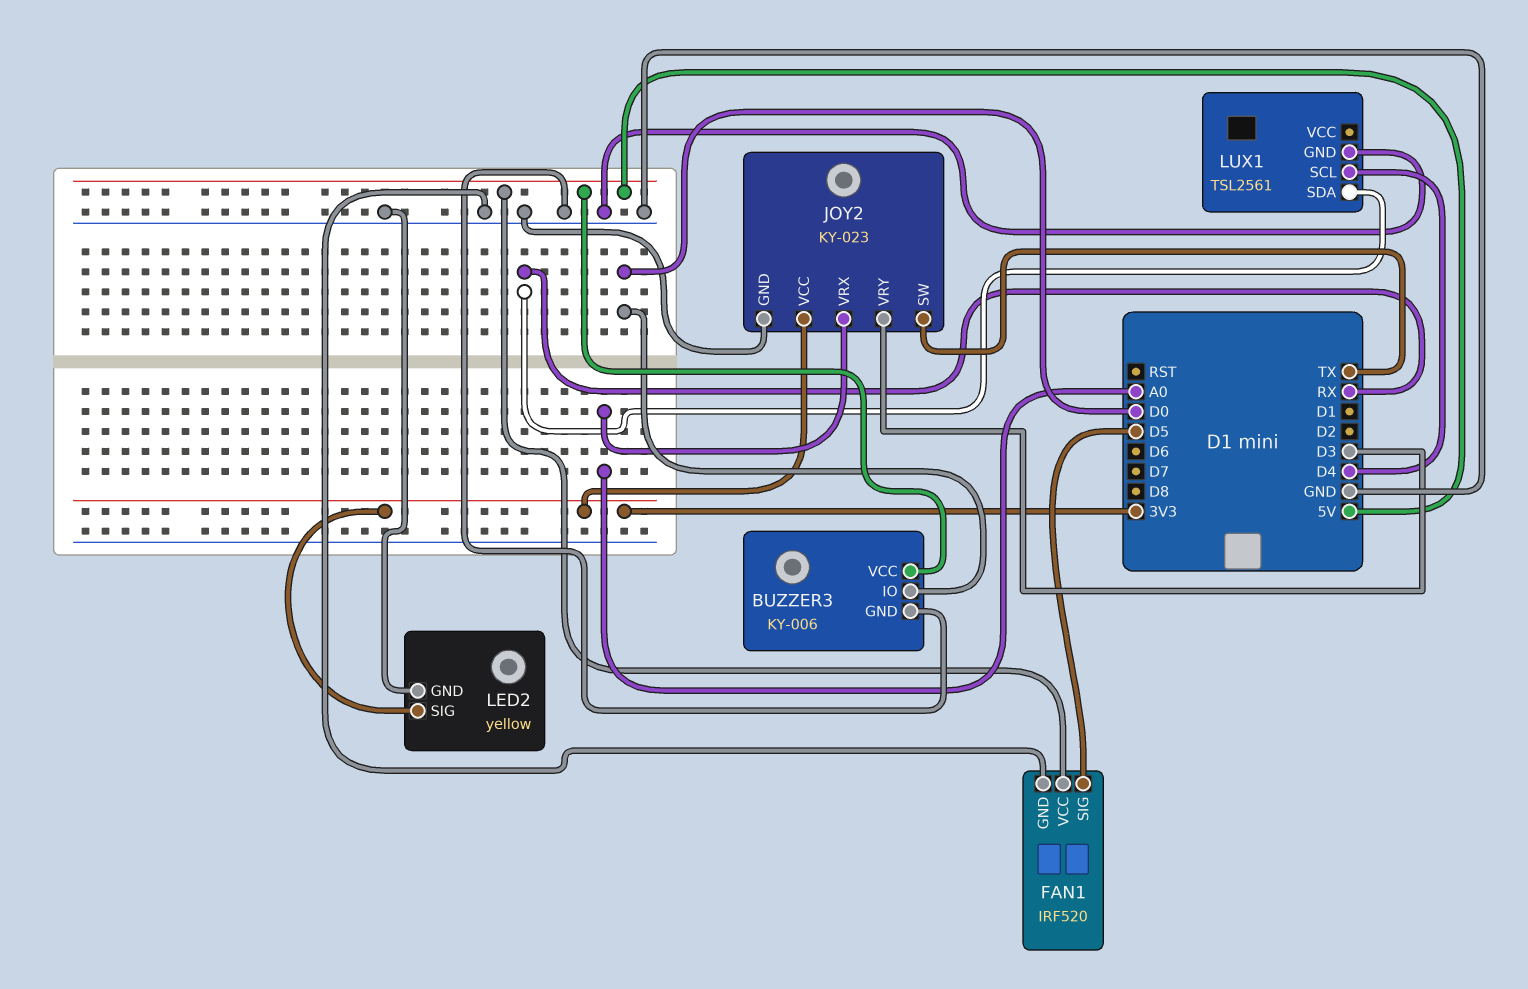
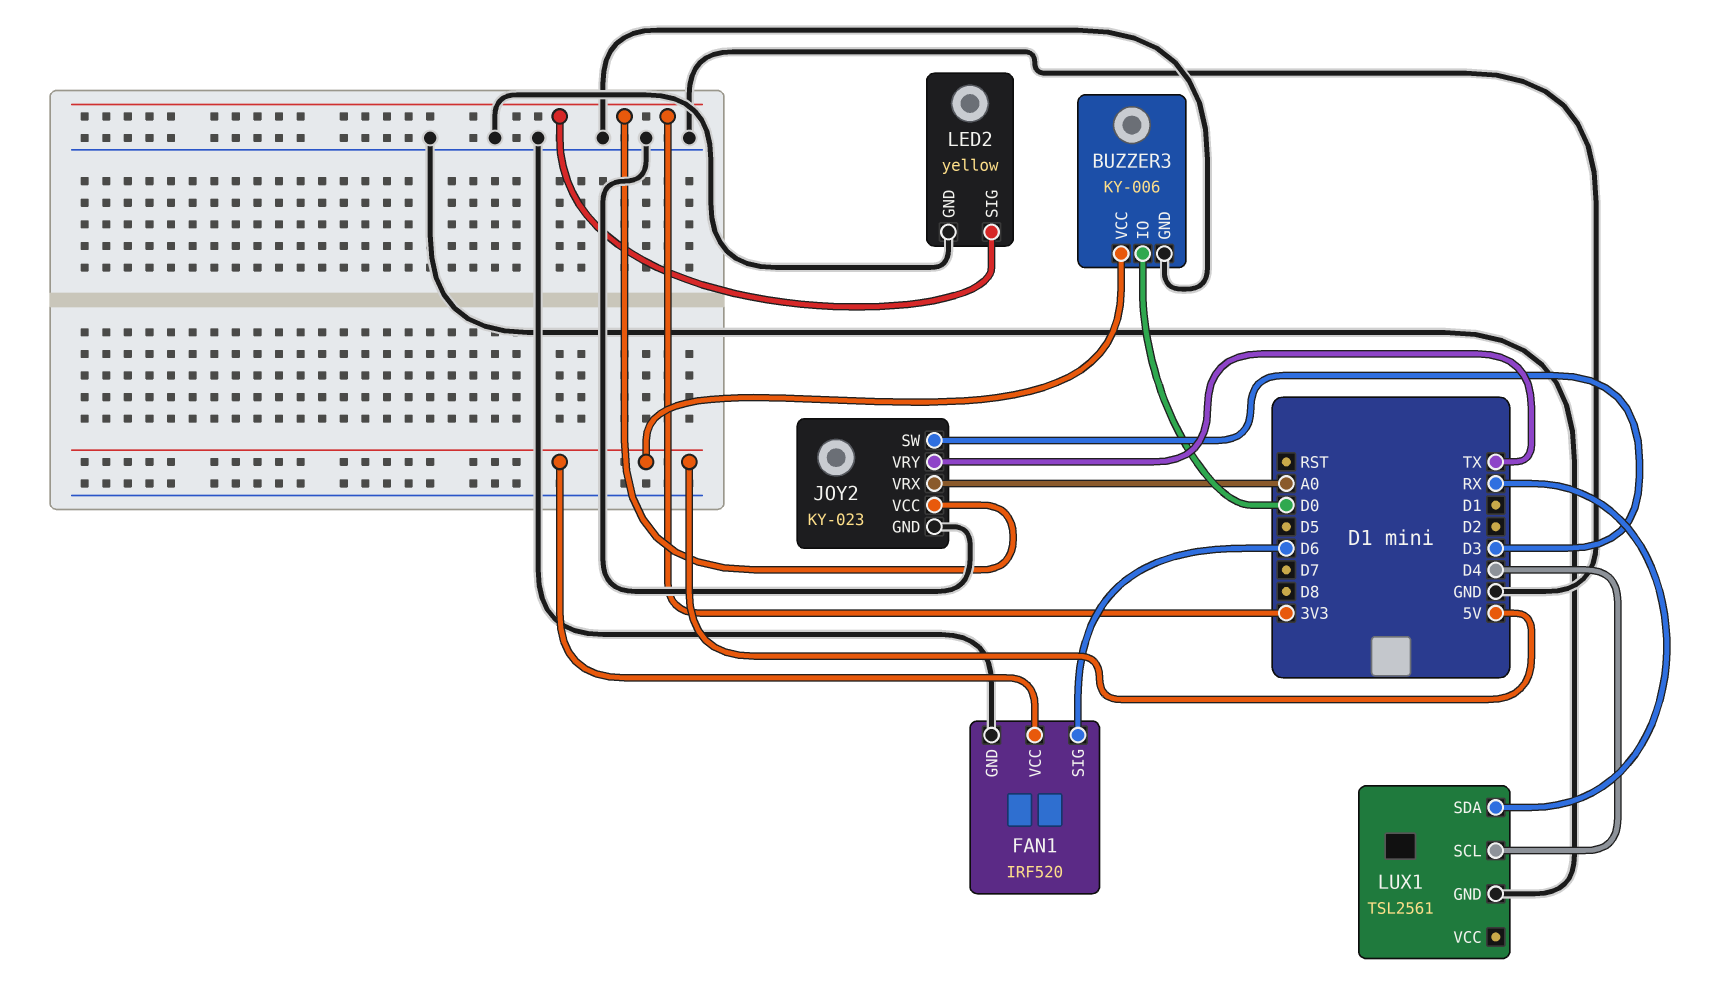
FAN1 pin SIG: D5 -> D6
JOY2 pin SW: TX -> D3
JOY2 pin VRY: D3 -> TX

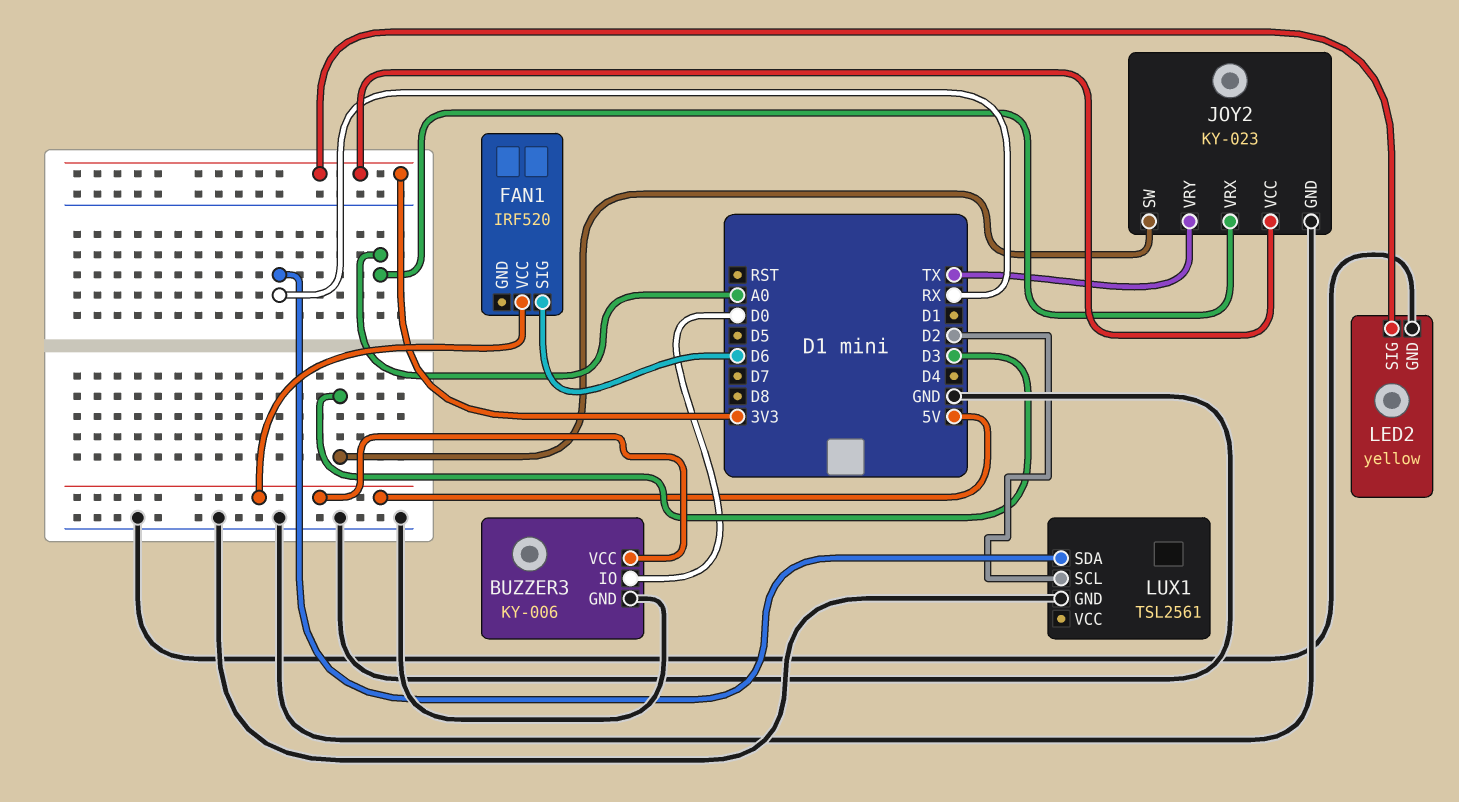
FAN1 pin GND: GND -> none
LUX1 pin SCL: D4 -> D2

